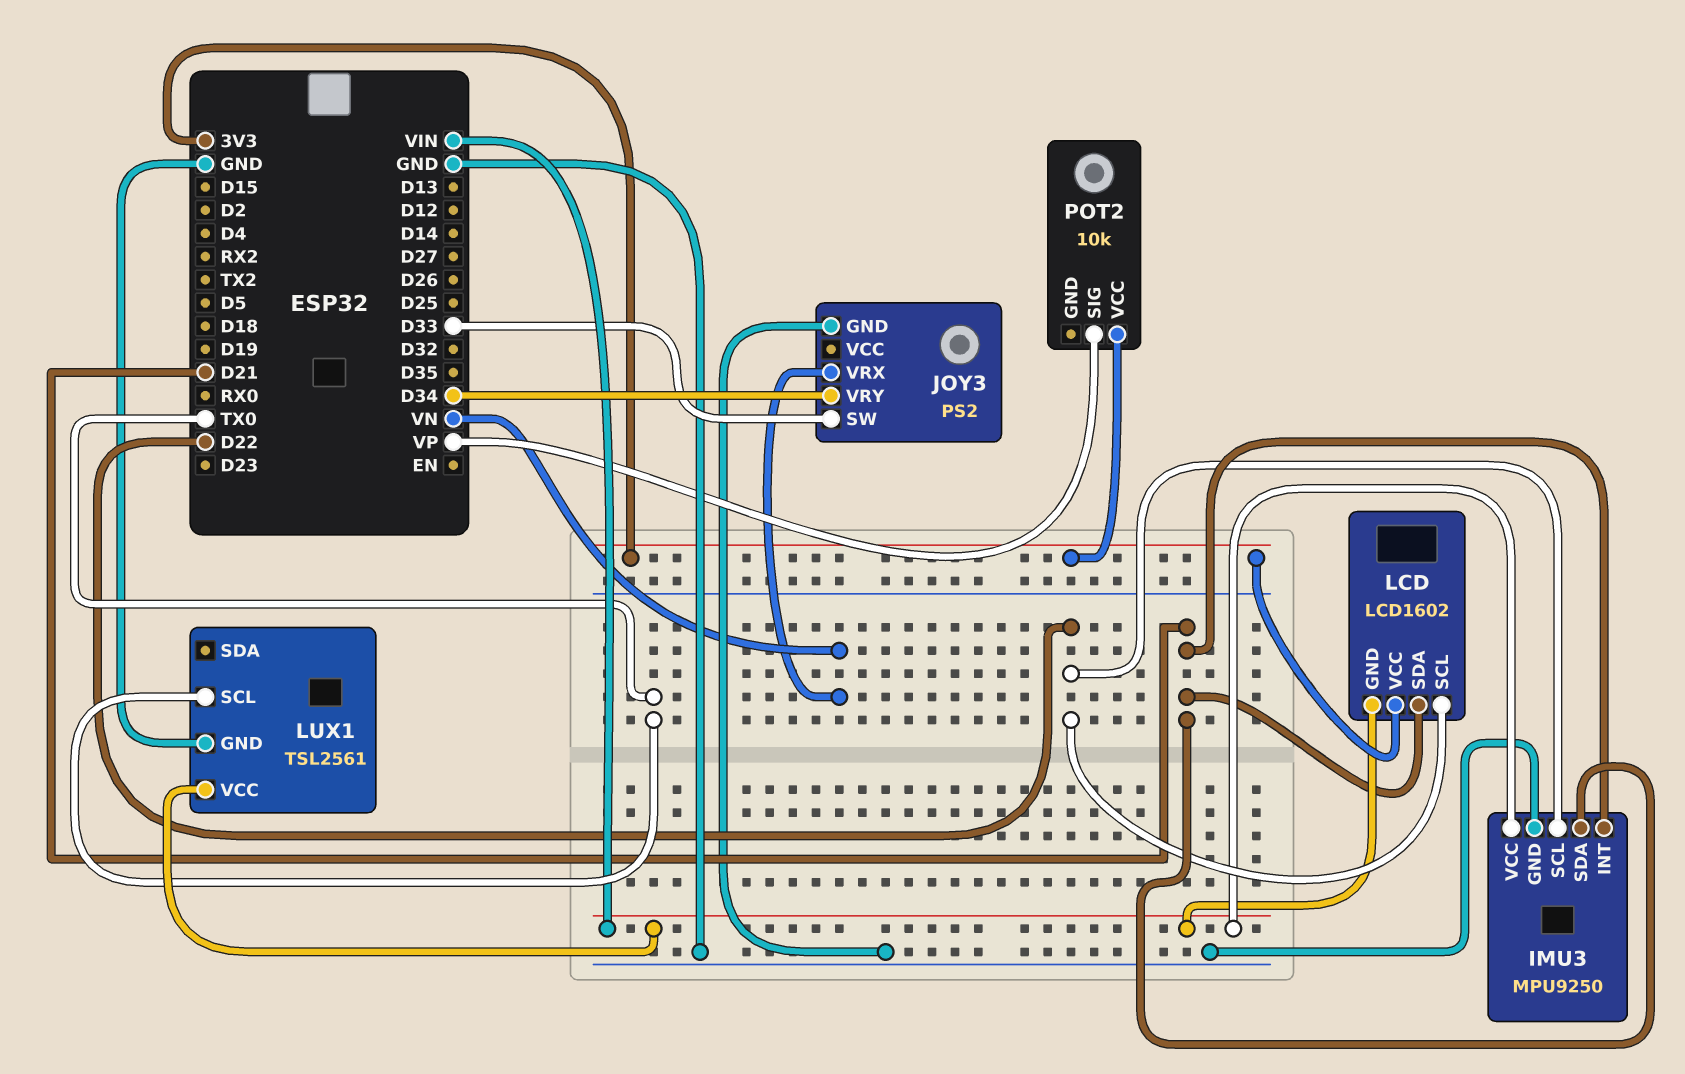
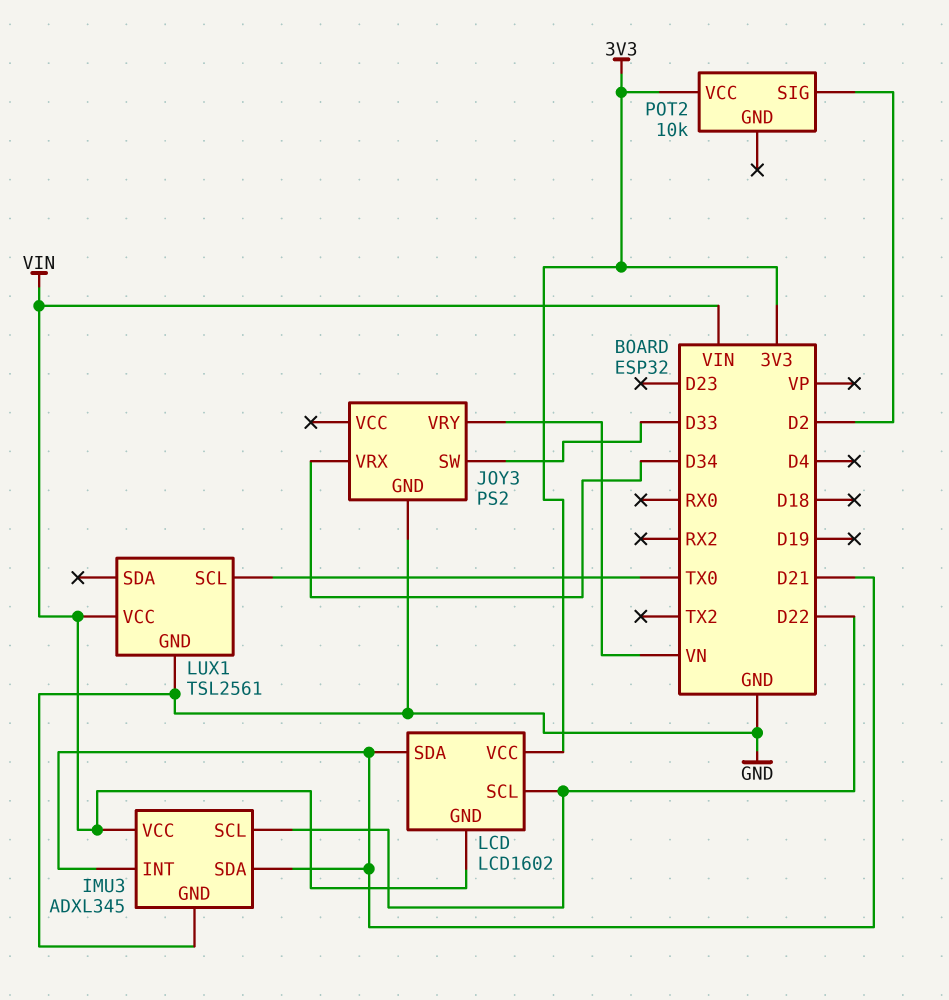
IMU3: MPU9250 -> ADXL345
JOY3 pin VRX: VN -> D34
JOY3 pin VRY: D34 -> VN
POT2 pin SIG: VP -> D2

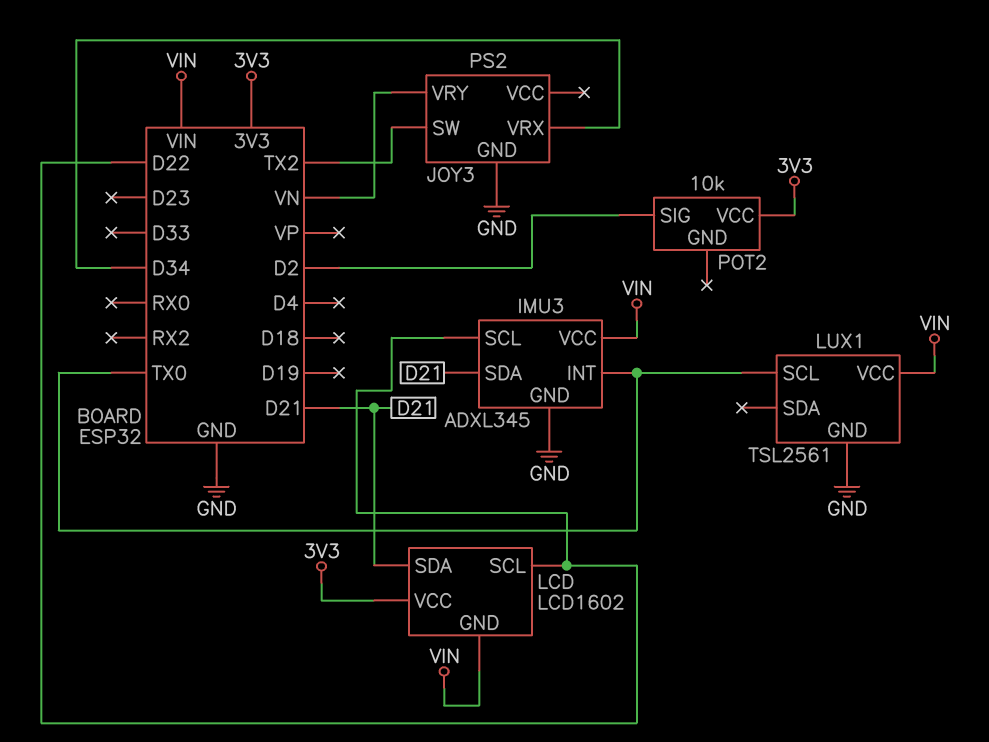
IMU3 pin INT: D21 -> TX0
JOY3 pin SW: D33 -> TX2

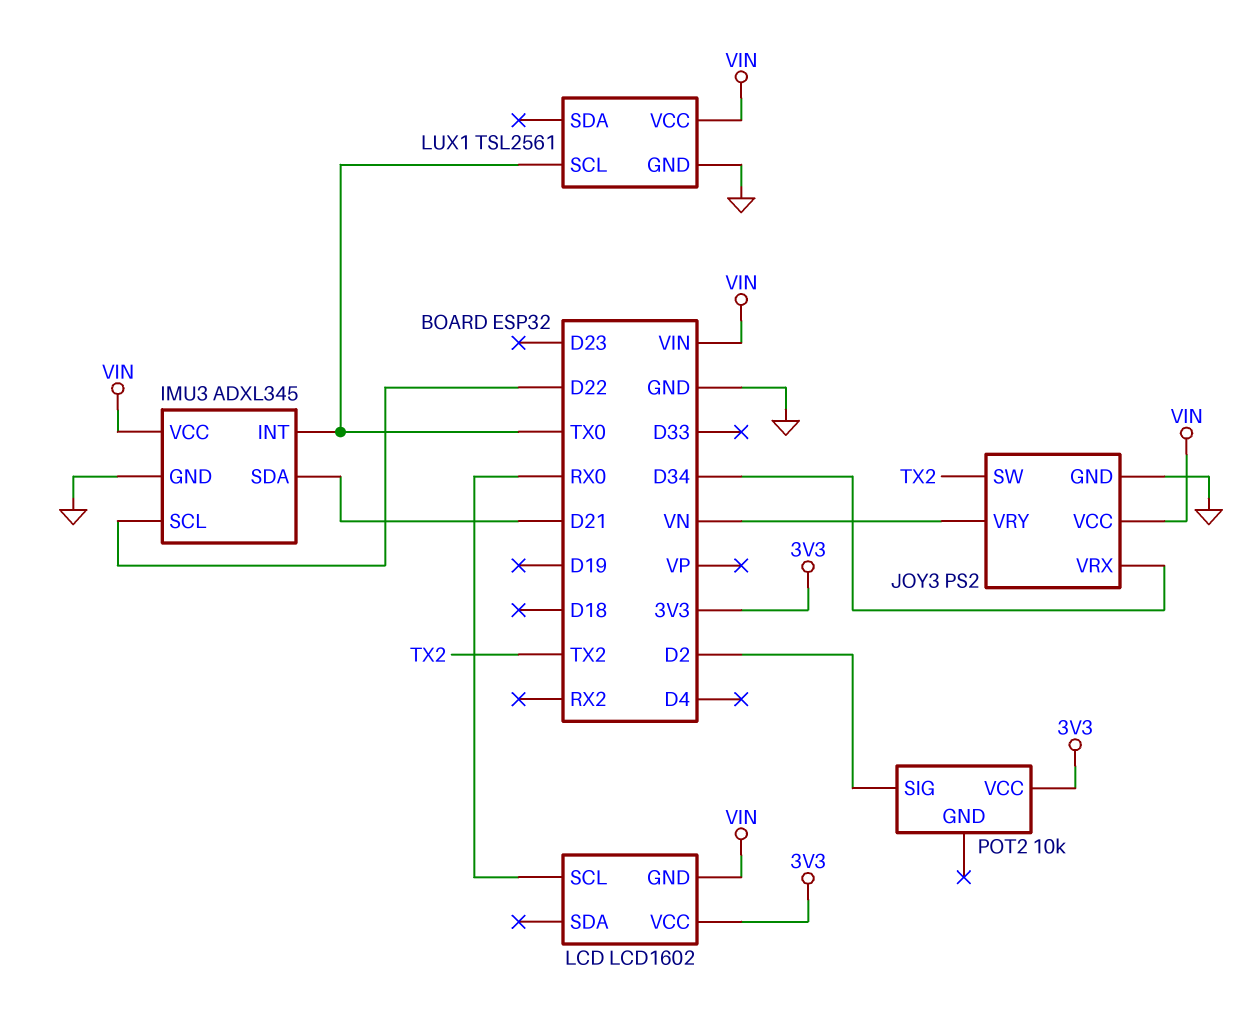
JOY3 pin VCC: none -> VIN
LCD pin SCL: D22 -> RX0
LCD pin SDA: D21 -> none

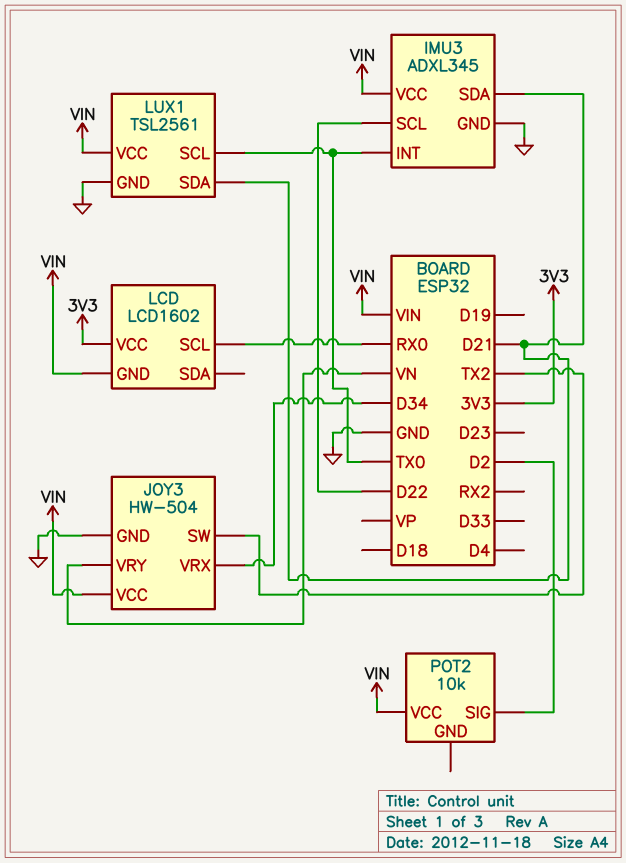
JOY3: PS2 -> HW-504
LUX1 pin SDA: none -> D21
POT2 pin VCC: 3V3 -> VIN

